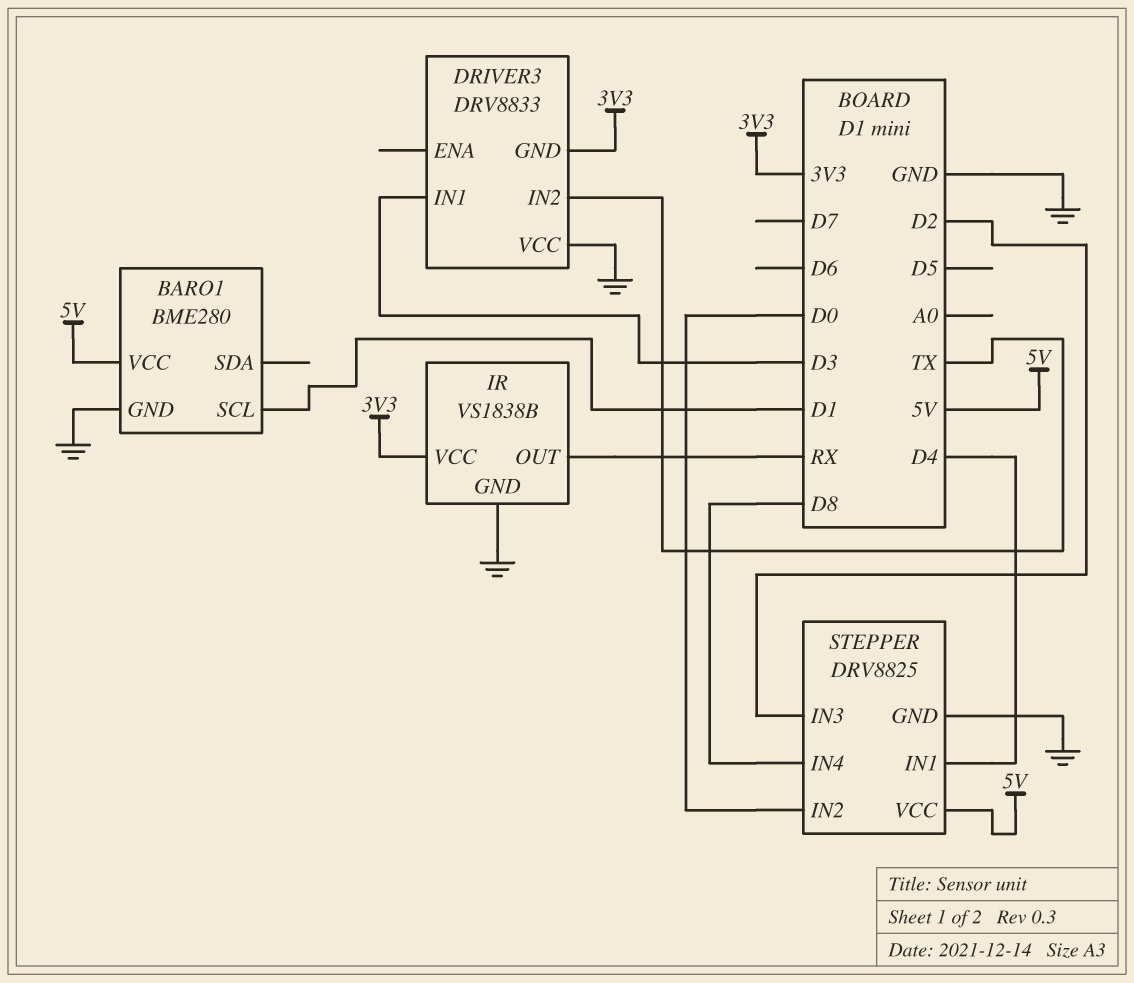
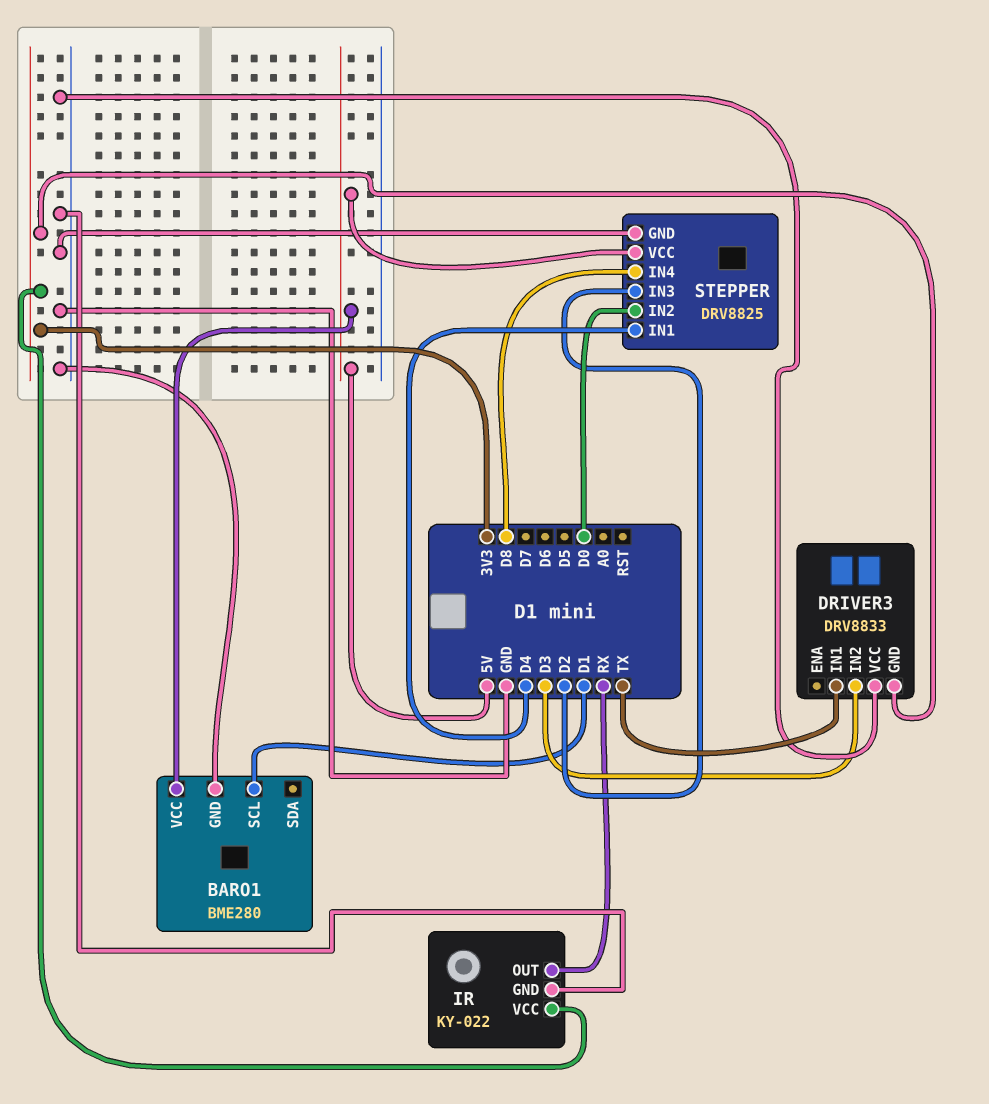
DRIVER3 pin IN1: D3 -> TX
DRIVER3 pin IN2: TX -> D3
IR: VS1838B -> KY-022

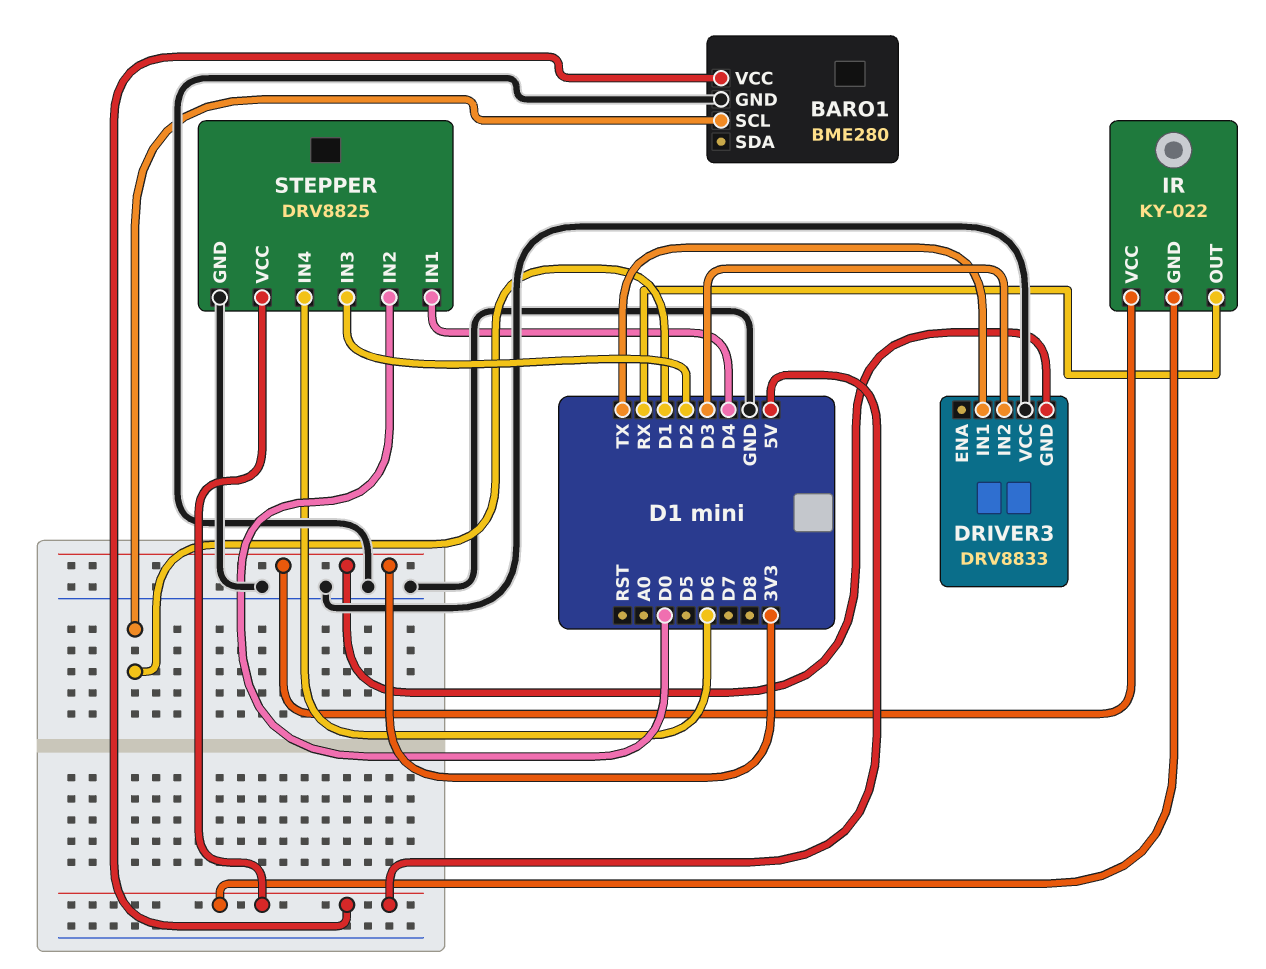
IR pin GND: GND -> 5V
STEPPER pin IN4: D8 -> D6

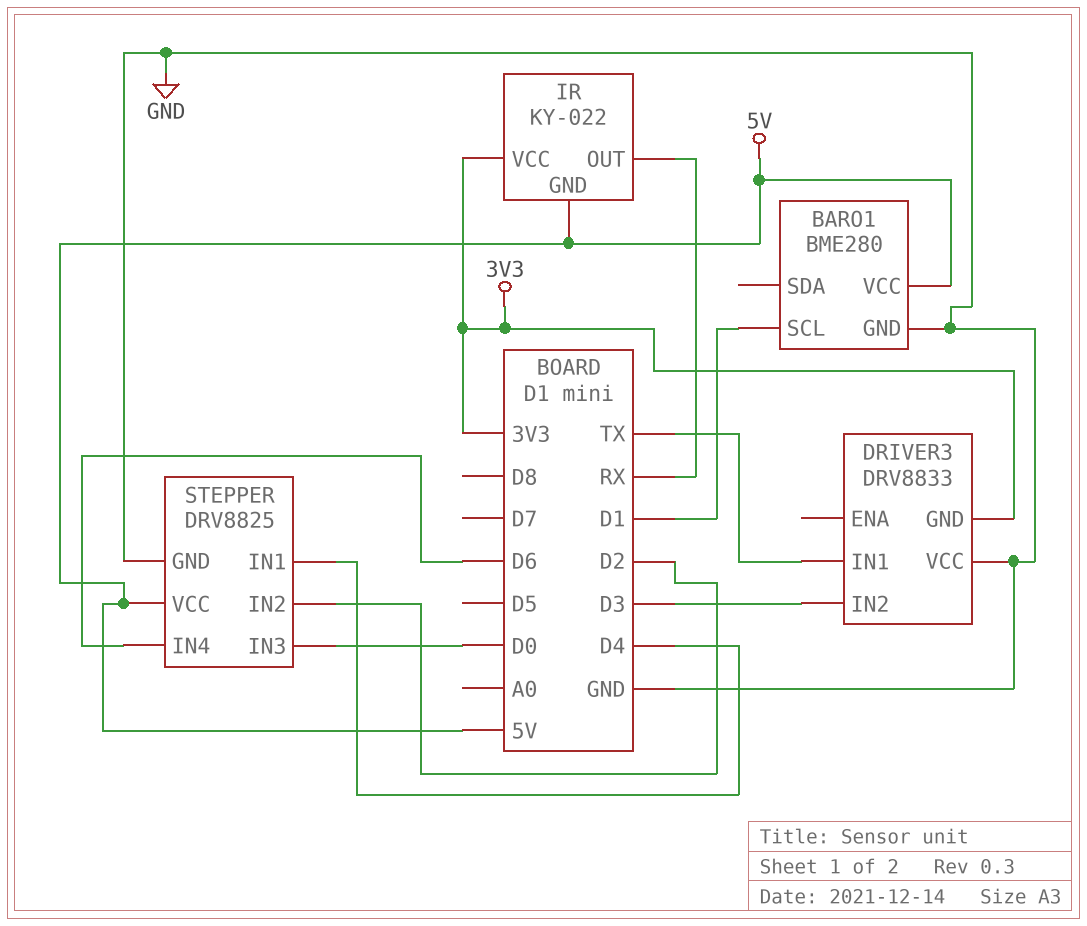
STEPPER pin IN2: D0 -> D2
STEPPER pin IN3: D2 -> D0

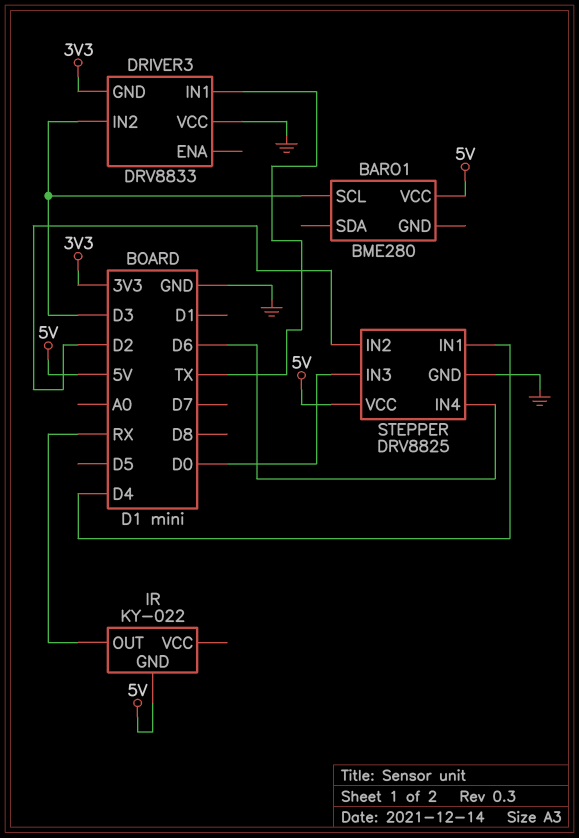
BARO1 pin GND: GND -> none
BARO1 pin SCL: D1 -> D3
IR pin VCC: 3V3 -> none

